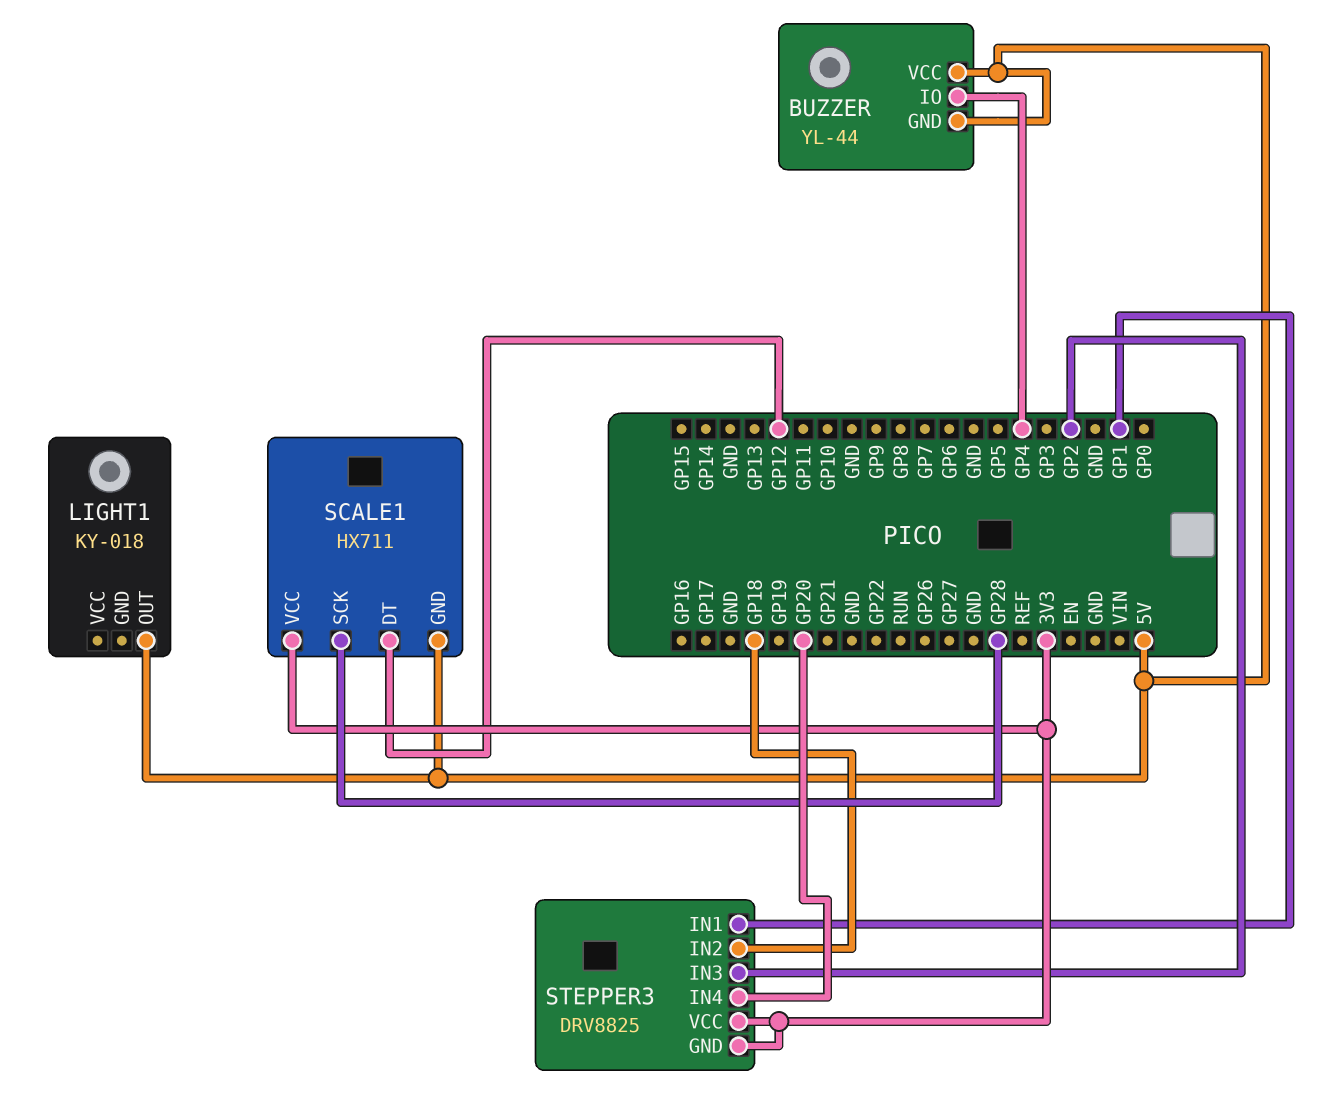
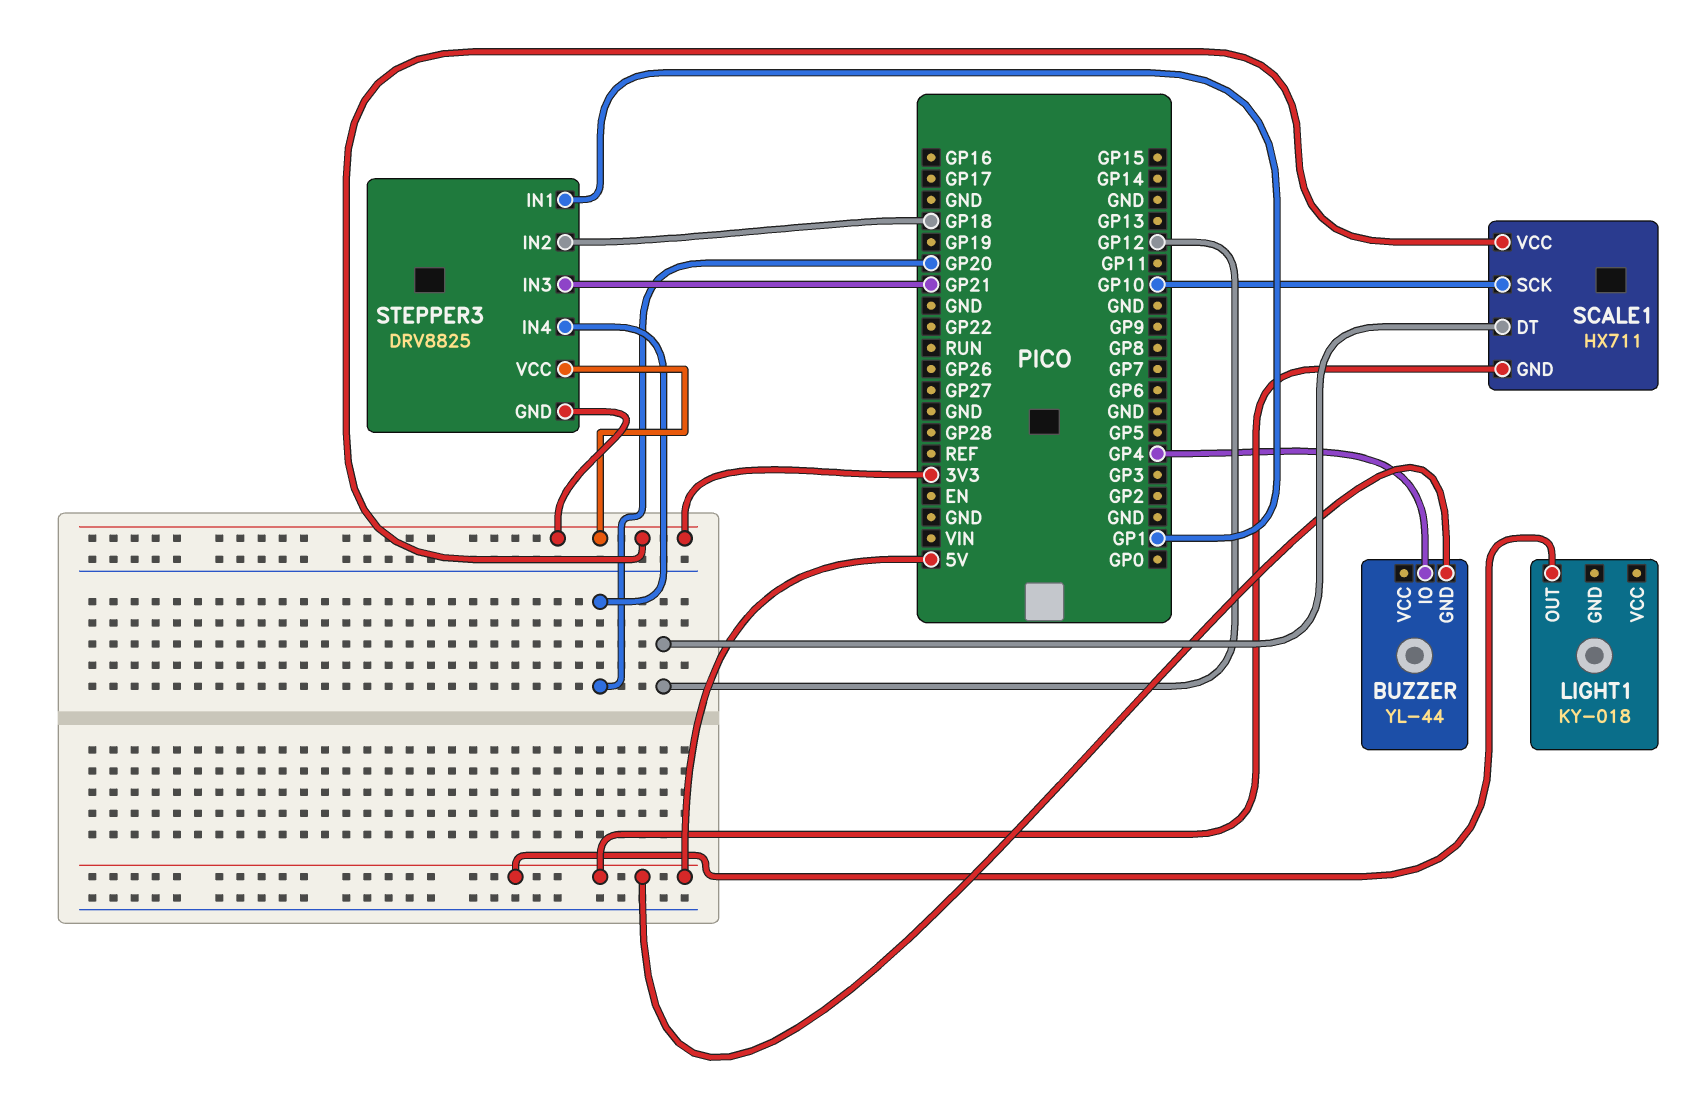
BUZZER pin VCC: 5V -> none
SCALE1 pin SCK: GP28 -> GP10
STEPPER3 pin IN3: GP2 -> GP21

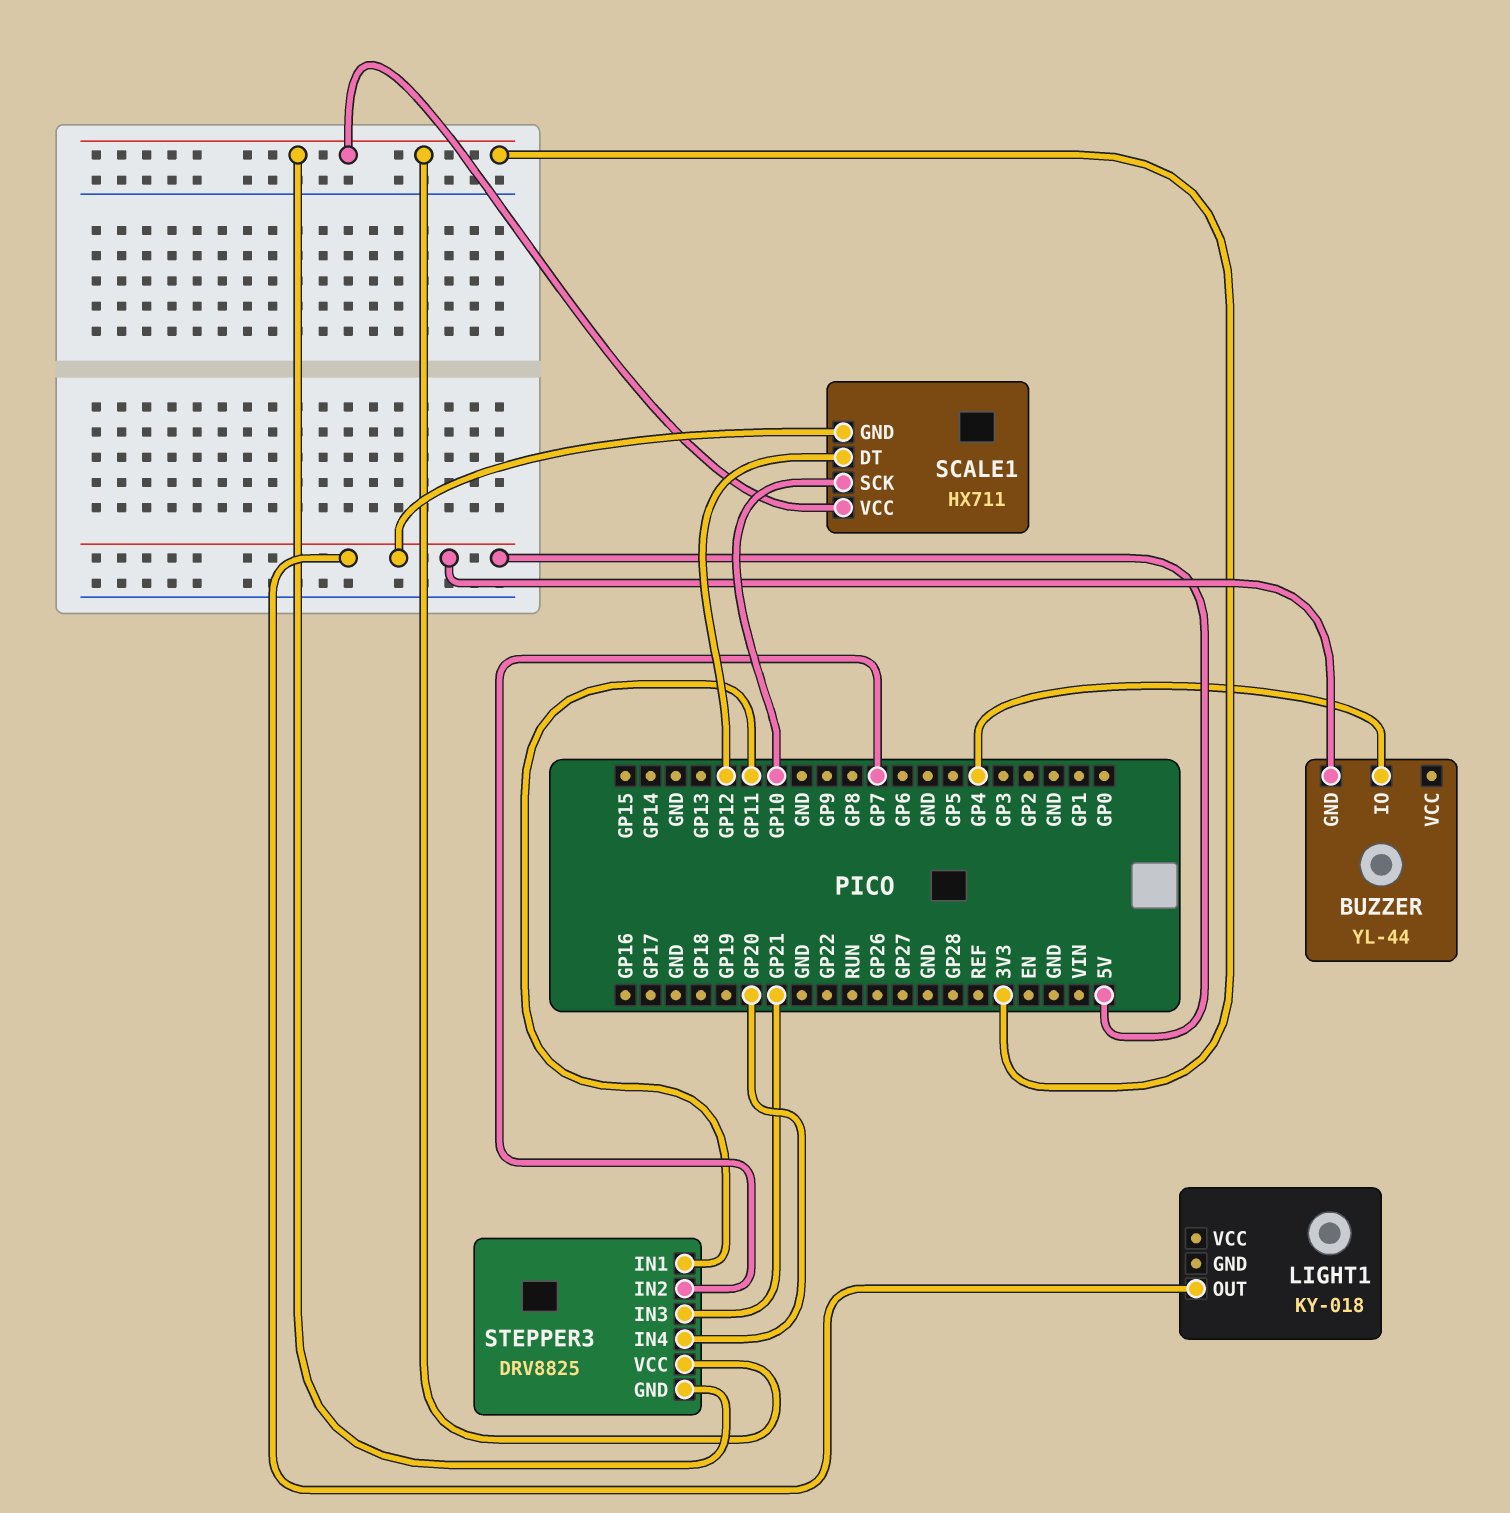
STEPPER3 pin IN1: GP1 -> GP11
STEPPER3 pin IN2: GP18 -> GP7

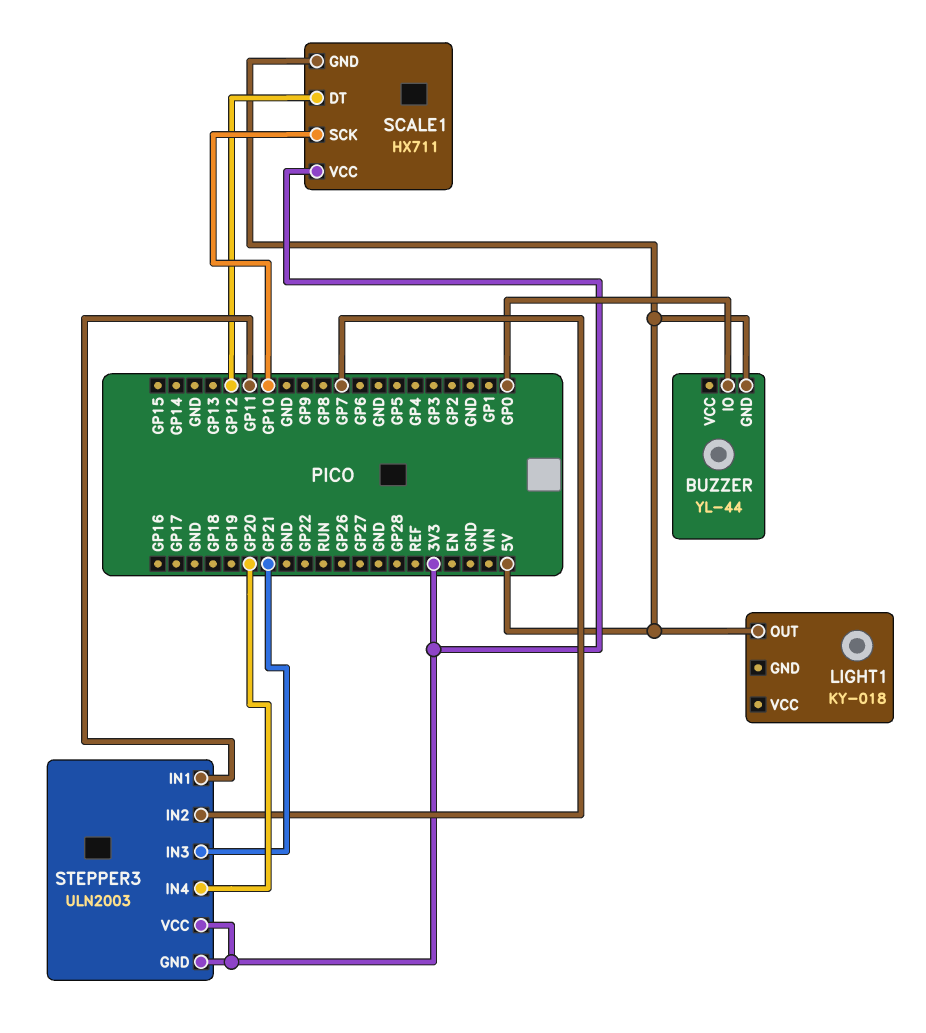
BUZZER pin IO: GP4 -> GP0
STEPPER3: DRV8825 -> ULN2003

